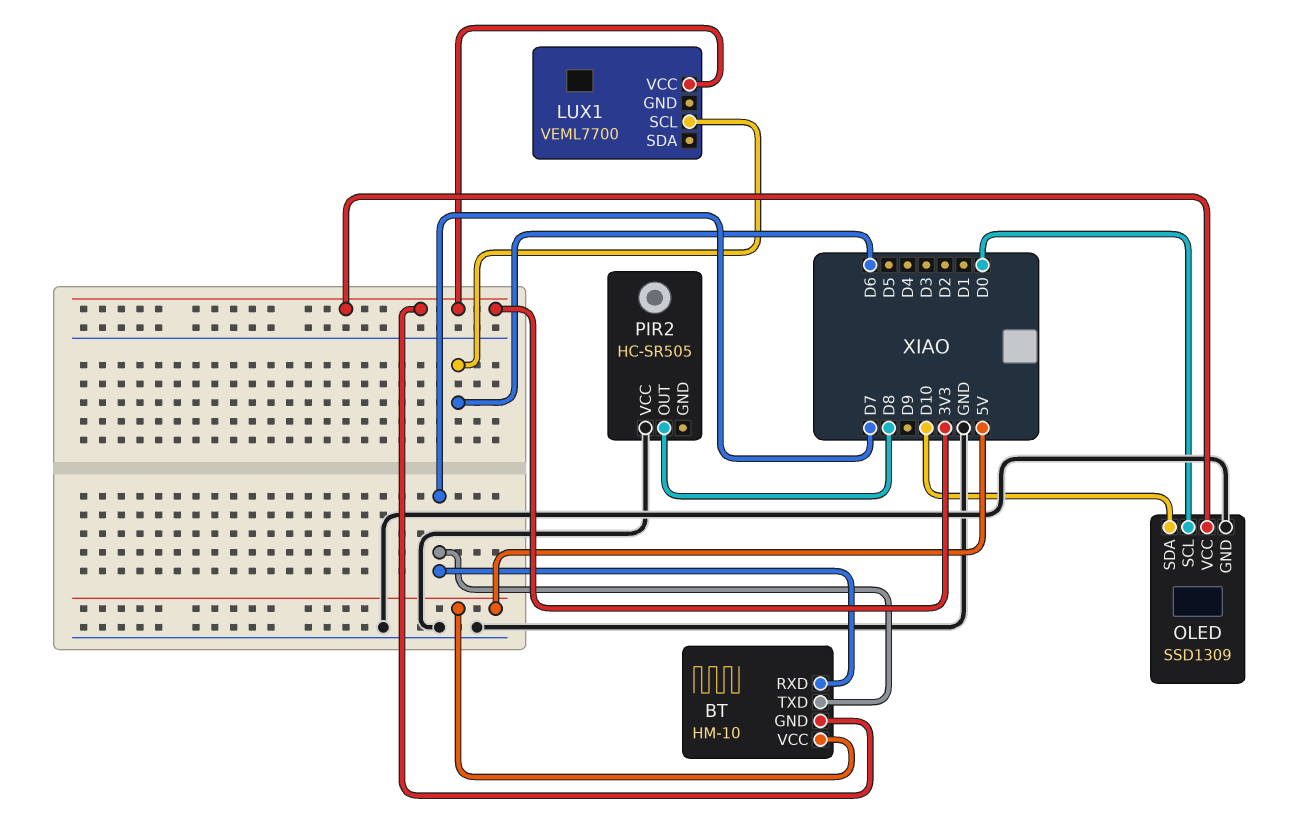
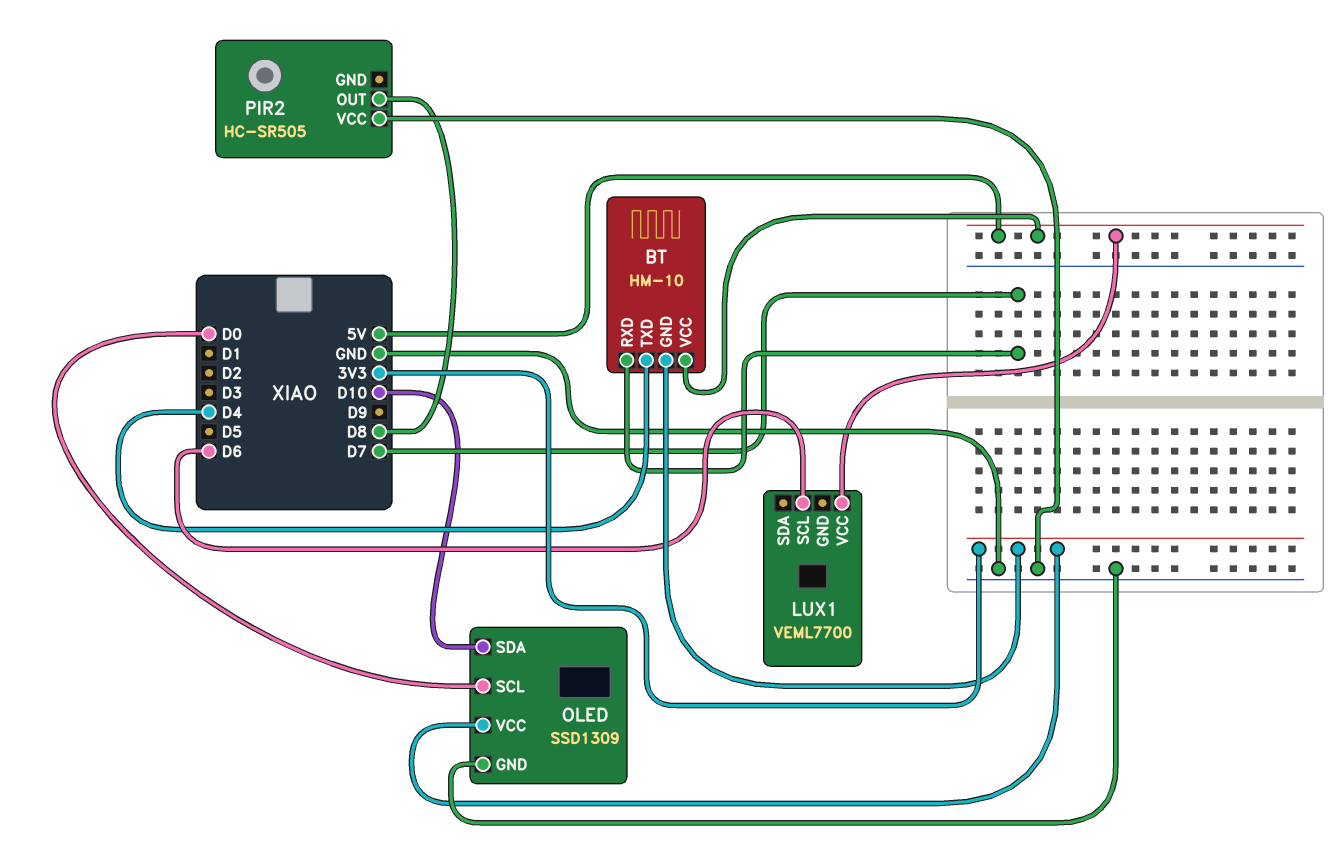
BT pin TXD: D7 -> D4
LUX1 pin VCC: 3V3 -> 5V

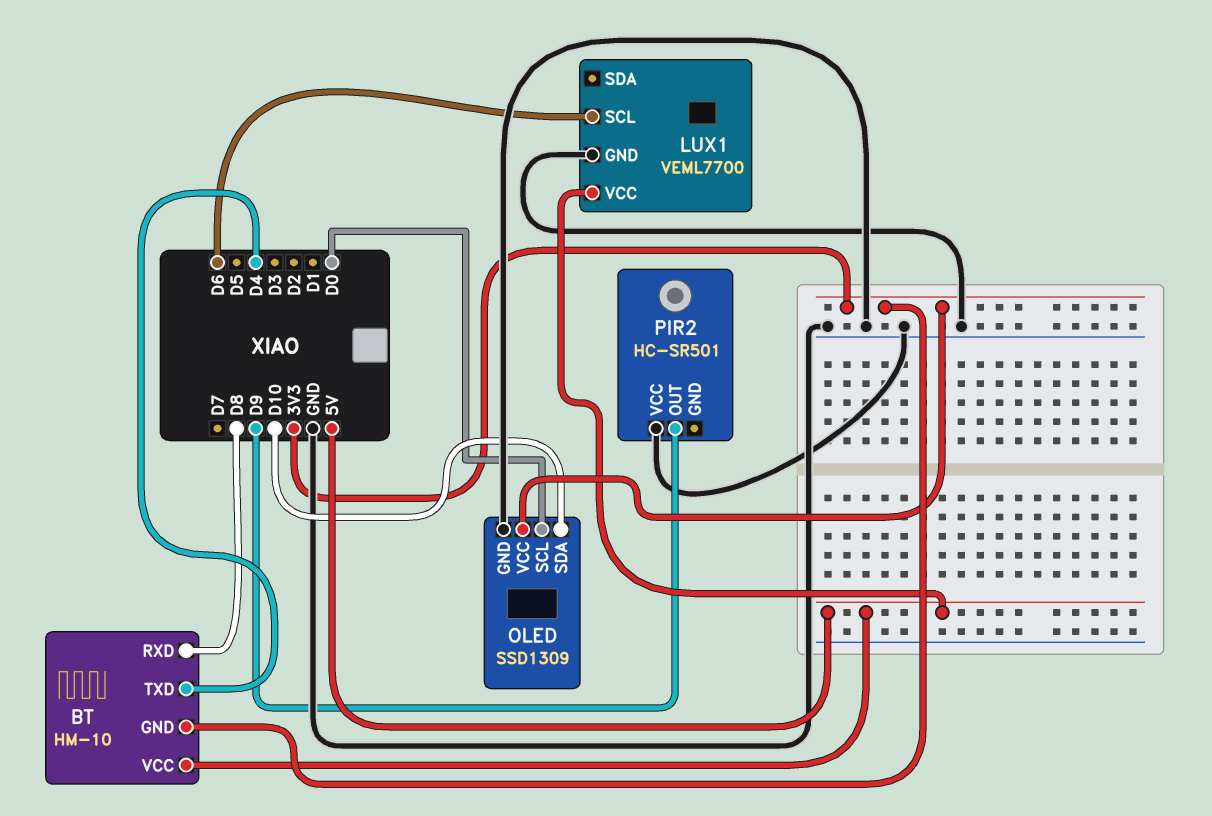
BT pin RXD: D7 -> D8
LUX1 pin GND: none -> GND
PIR2: HC-SR505 -> HC-SR501
PIR2 pin OUT: D8 -> D9

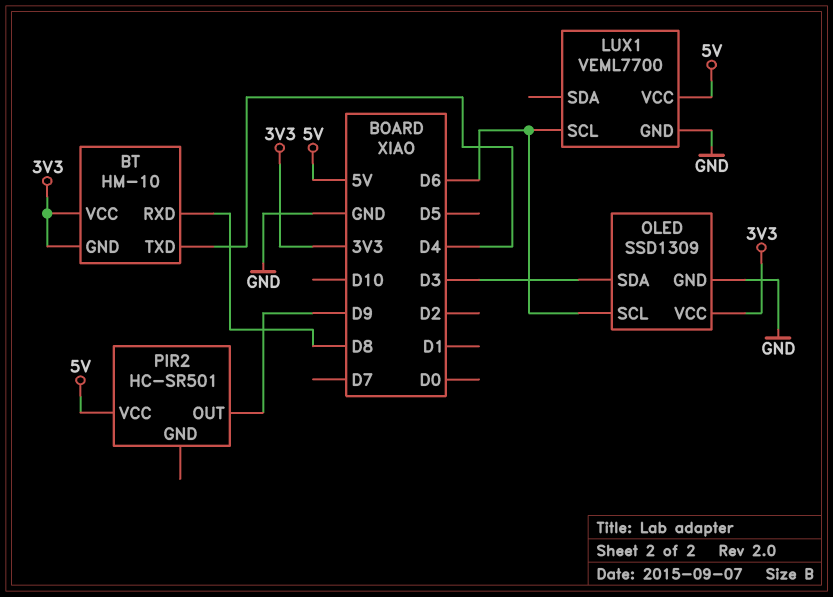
BT pin VCC: 5V -> 3V3
OLED pin SCL: D0 -> D6
OLED pin SDA: D10 -> D3
PIR2 pin VCC: GND -> 5V

